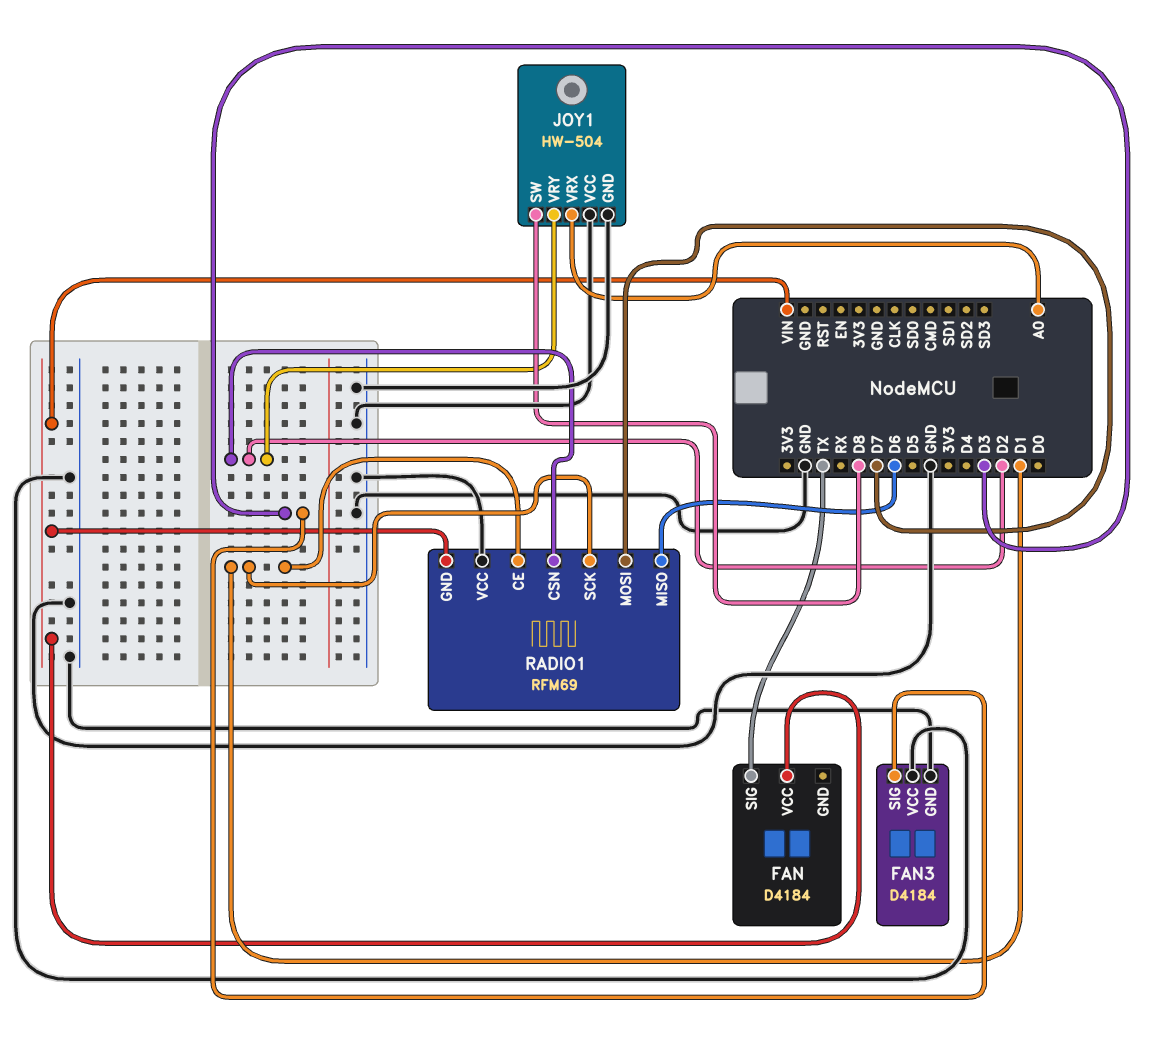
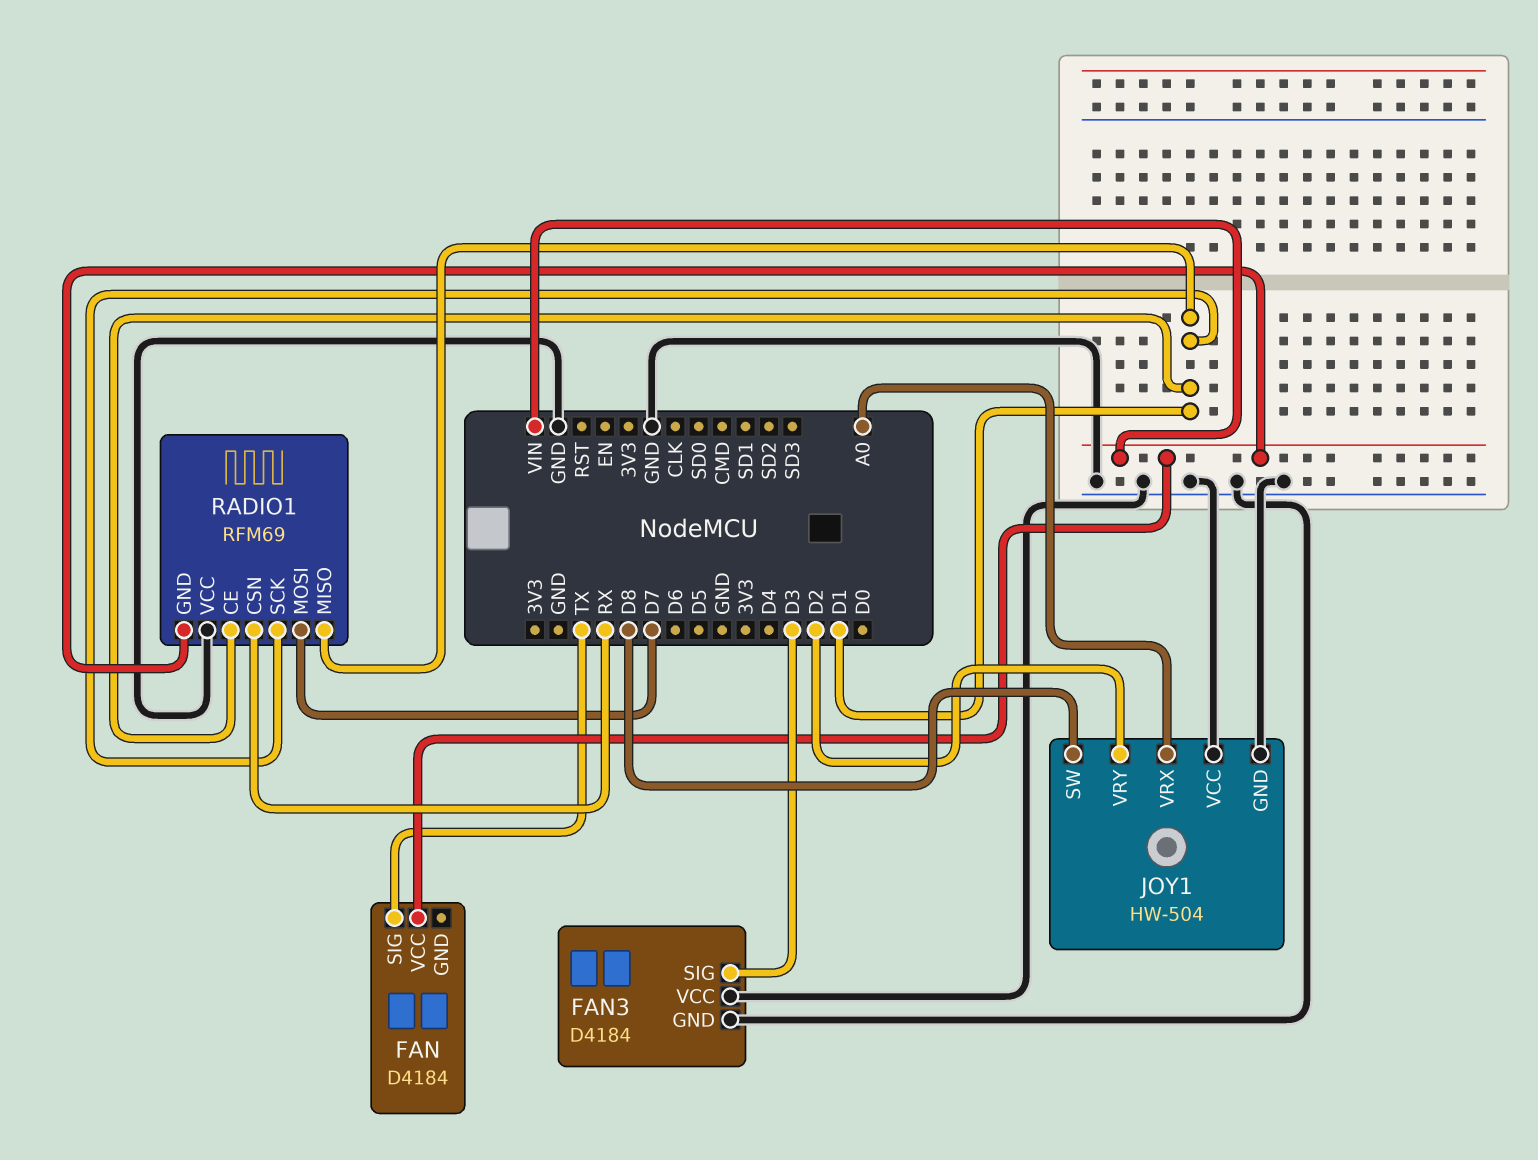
RADIO1 pin CSN: D2 -> RX
RADIO1 pin MISO: D6 -> D1

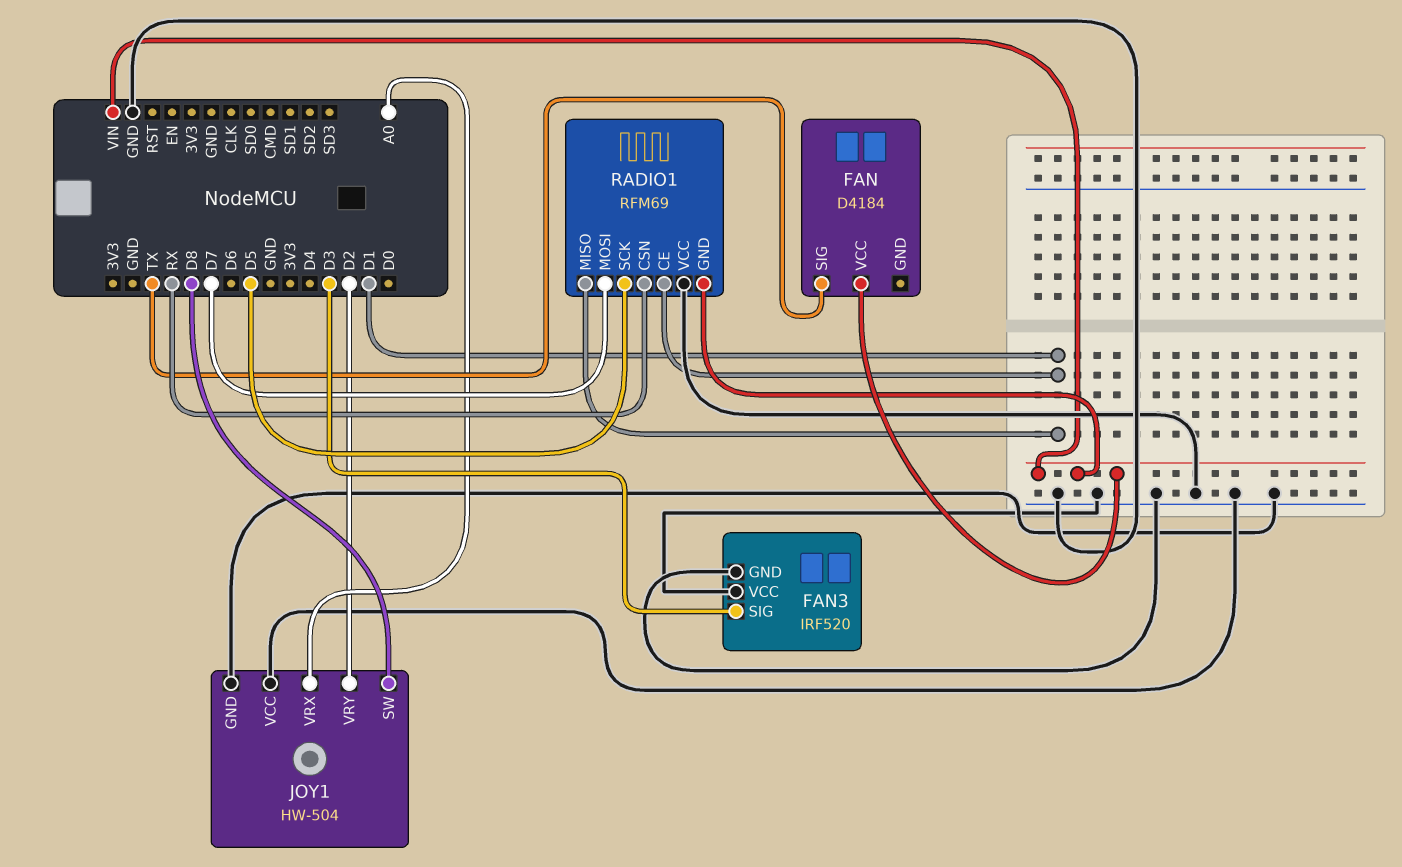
FAN3: D4184 -> IRF520
RADIO1 pin SCK: D1 -> D5

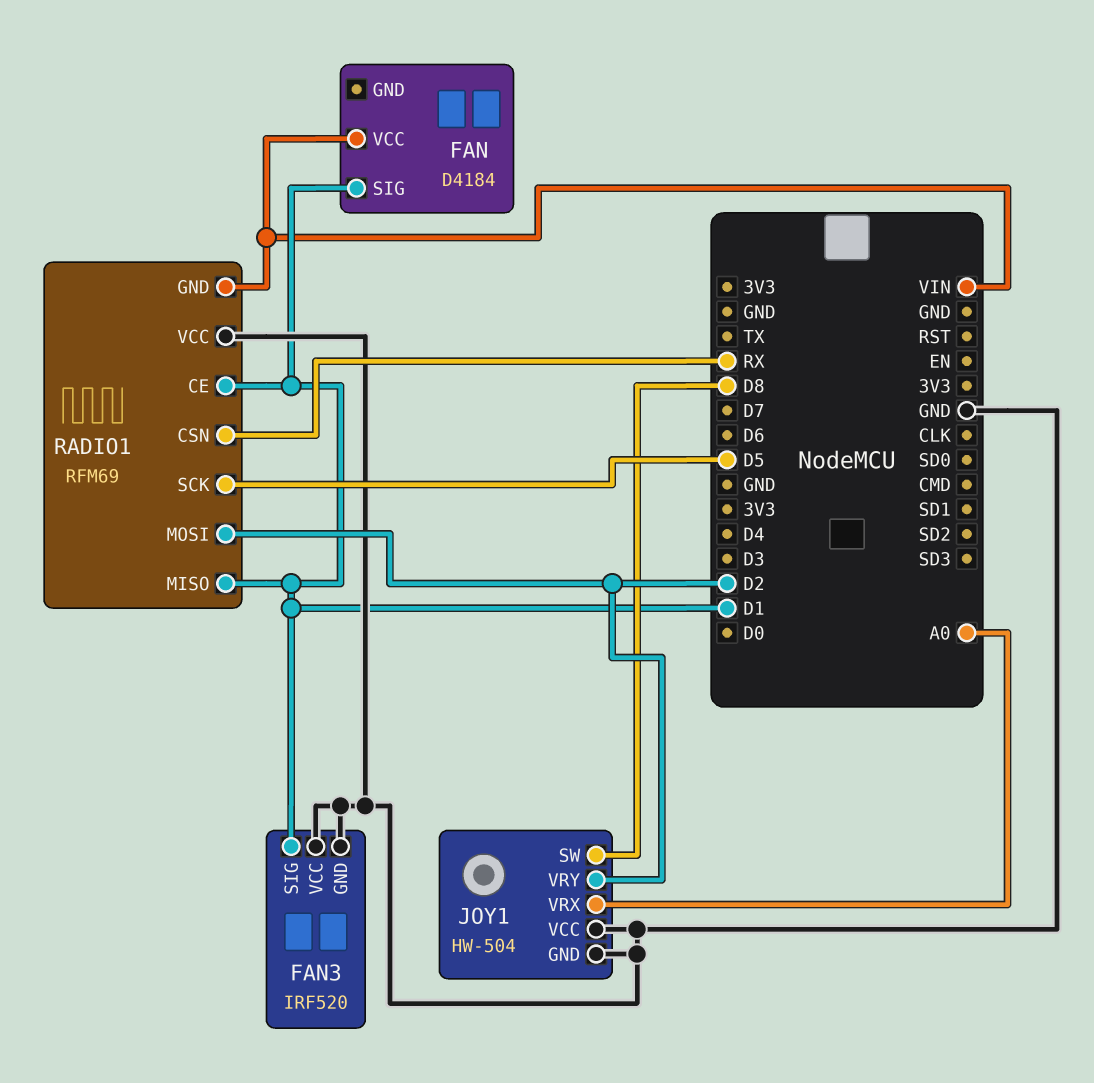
FAN pin SIG: TX -> D1
FAN3 pin SIG: D3 -> D1
RADIO1 pin MOSI: D7 -> D2

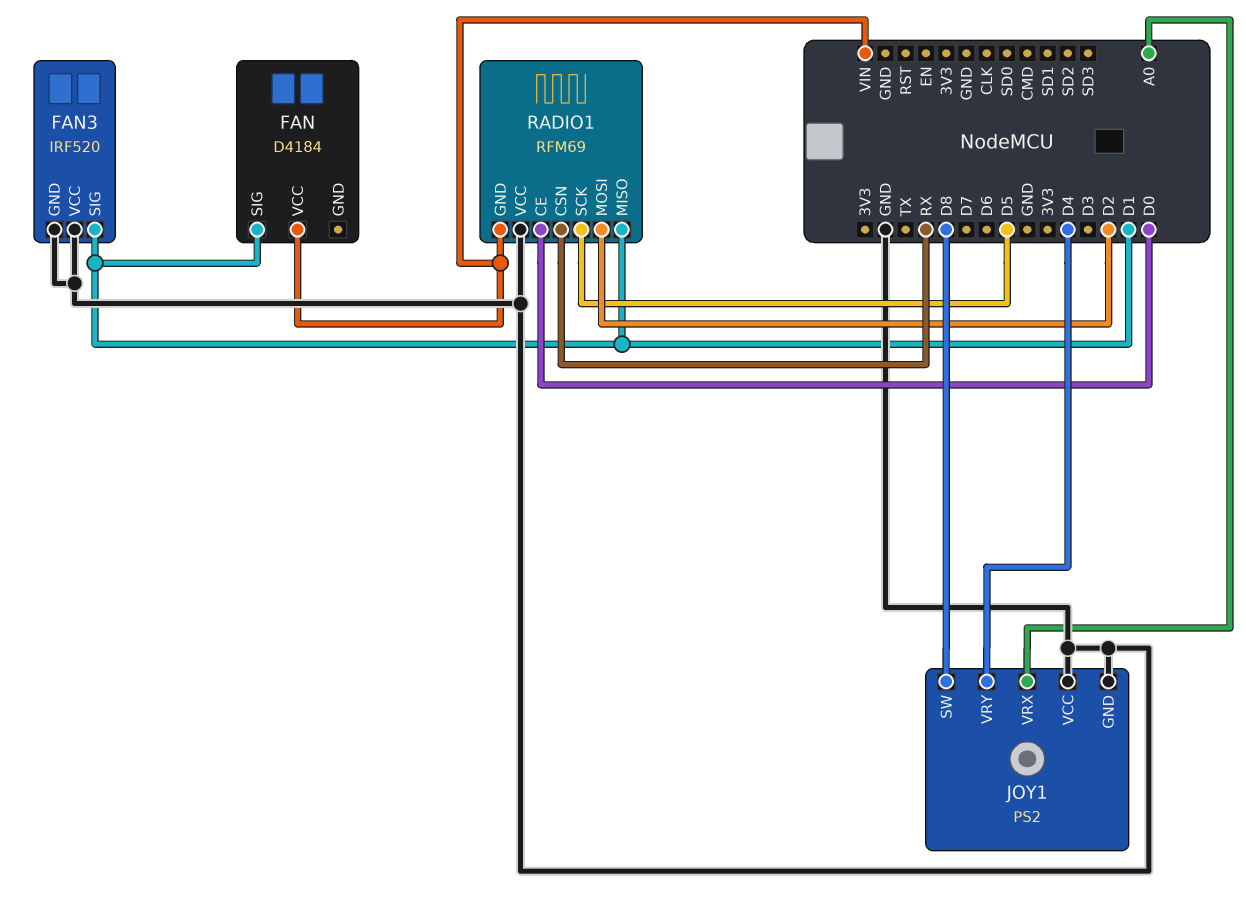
JOY1: HW-504 -> PS2
JOY1 pin VRY: D2 -> D4
RADIO1 pin CE: D1 -> D0

